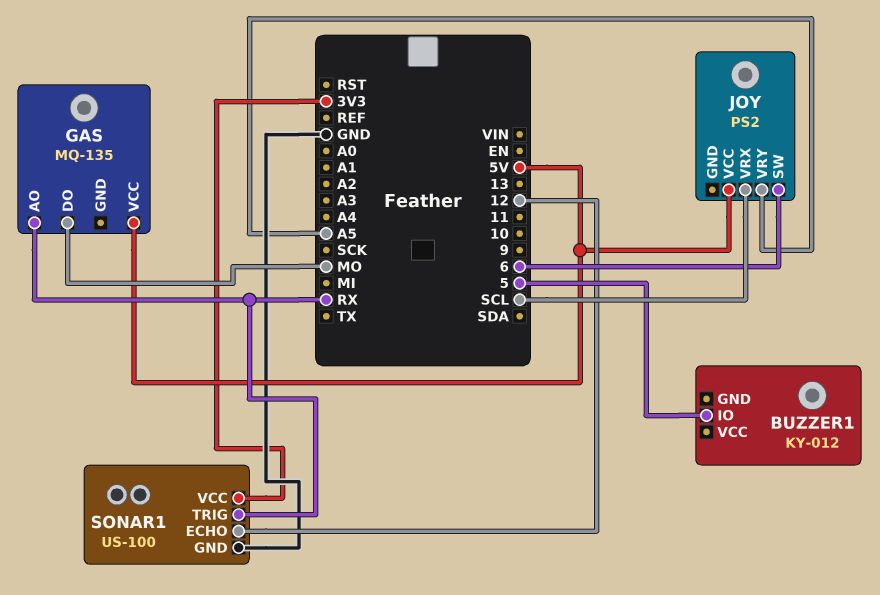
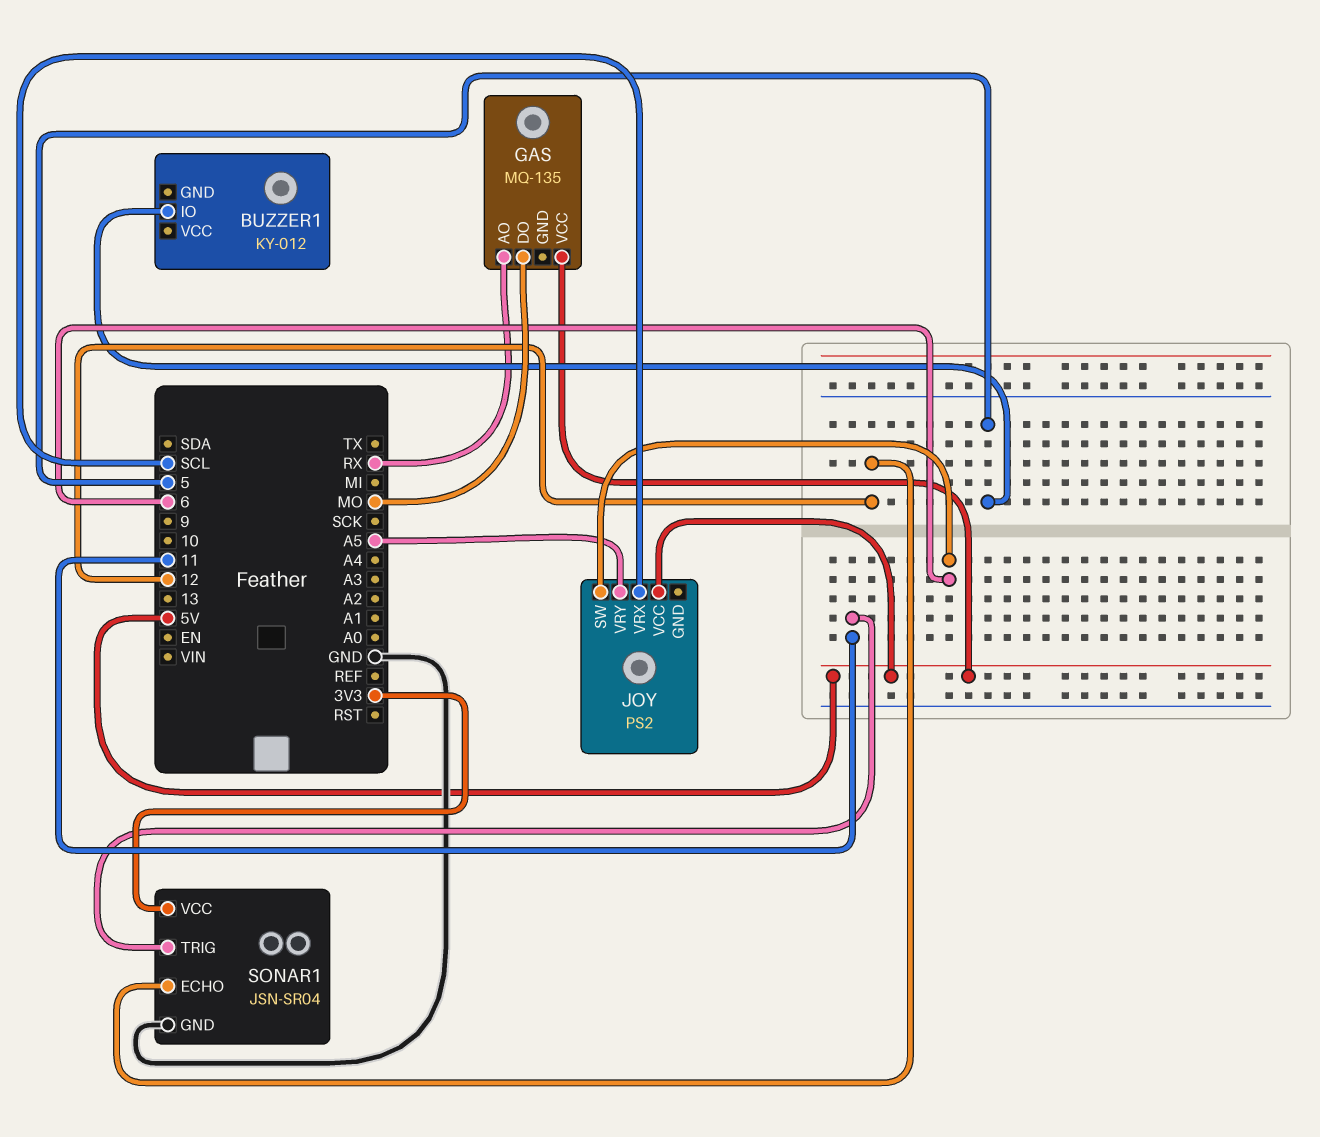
SONAR1: US-100 -> JSN-SR04
SONAR1 pin TRIG: RX -> 11

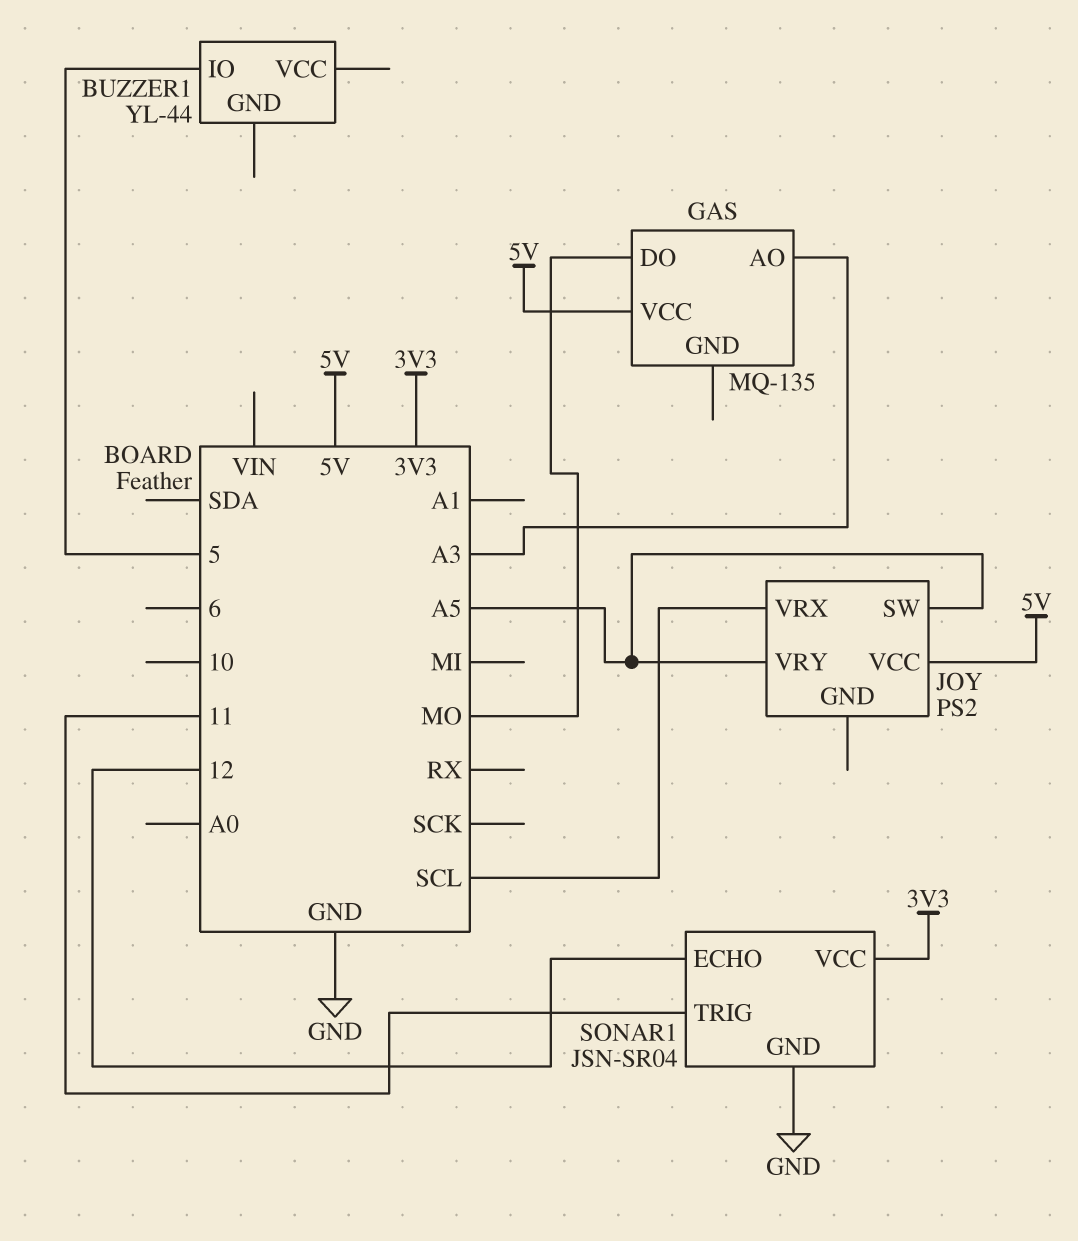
BUZZER1: KY-012 -> YL-44
GAS pin AO: RX -> A3
JOY pin SW: 6 -> A5

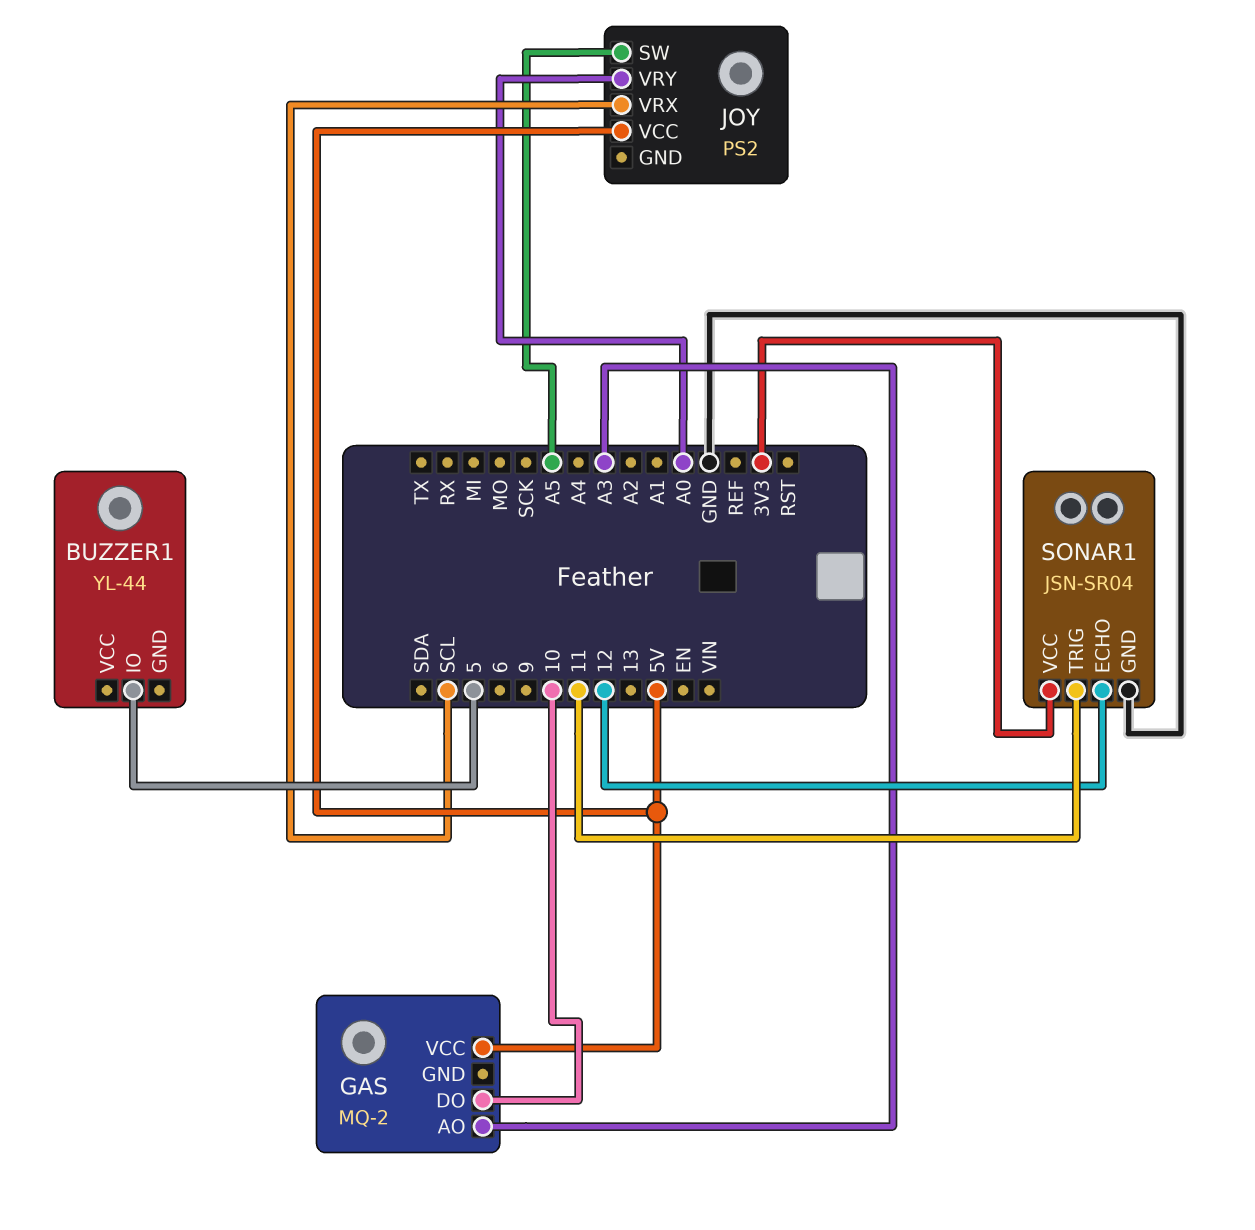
GAS: MQ-135 -> MQ-2
GAS pin DO: MO -> 10
JOY pin VRY: A5 -> A0

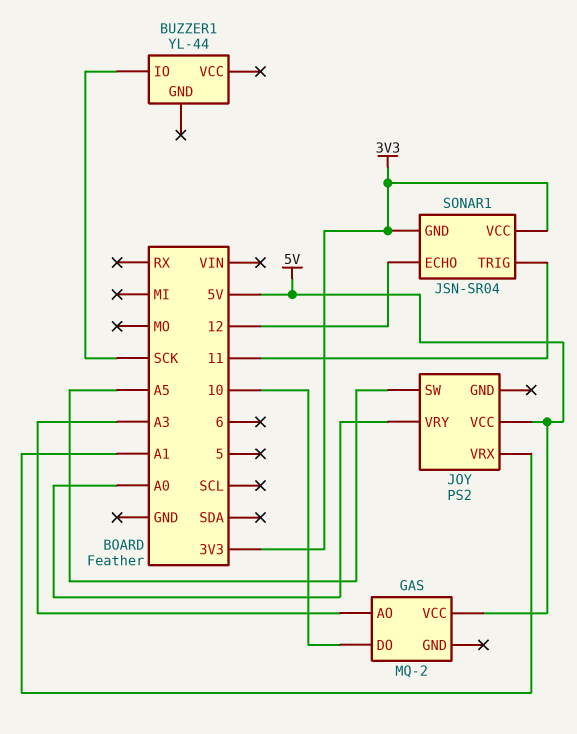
BUZZER1 pin IO: 5 -> SCK
JOY pin VRX: SCL -> A1
SONAR1 pin GND: GND -> 3V3

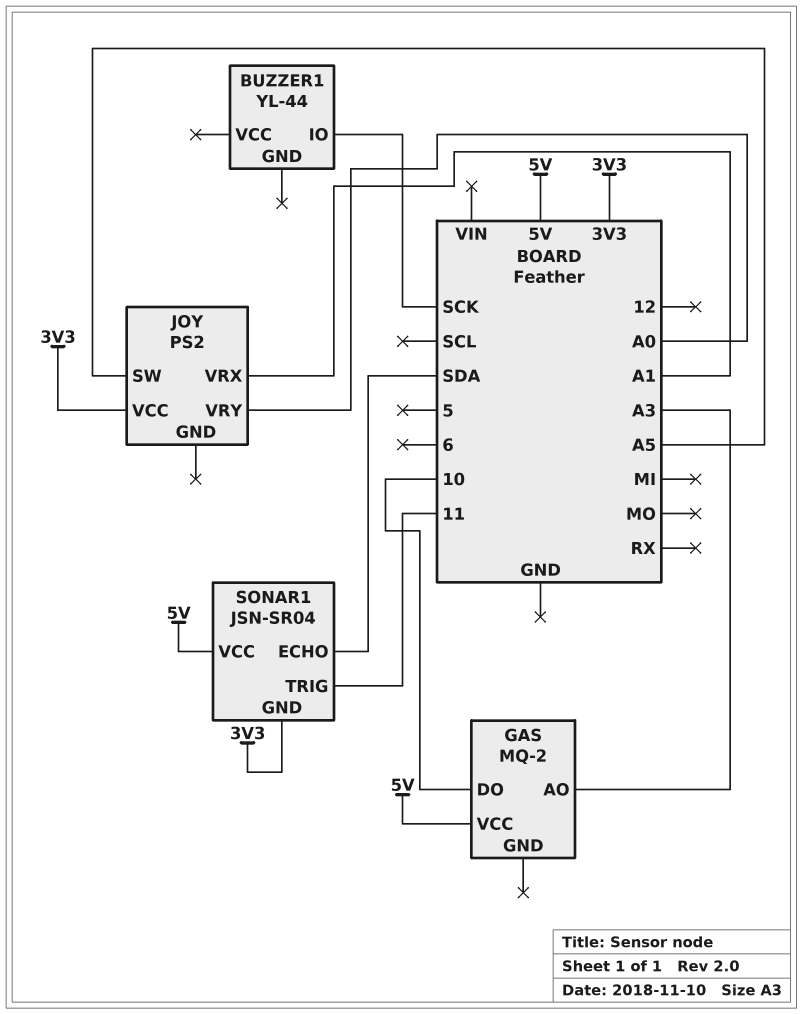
JOY pin VCC: 5V -> 3V3
SONAR1 pin ECHO: 12 -> SDA
SONAR1 pin VCC: 3V3 -> 5V

